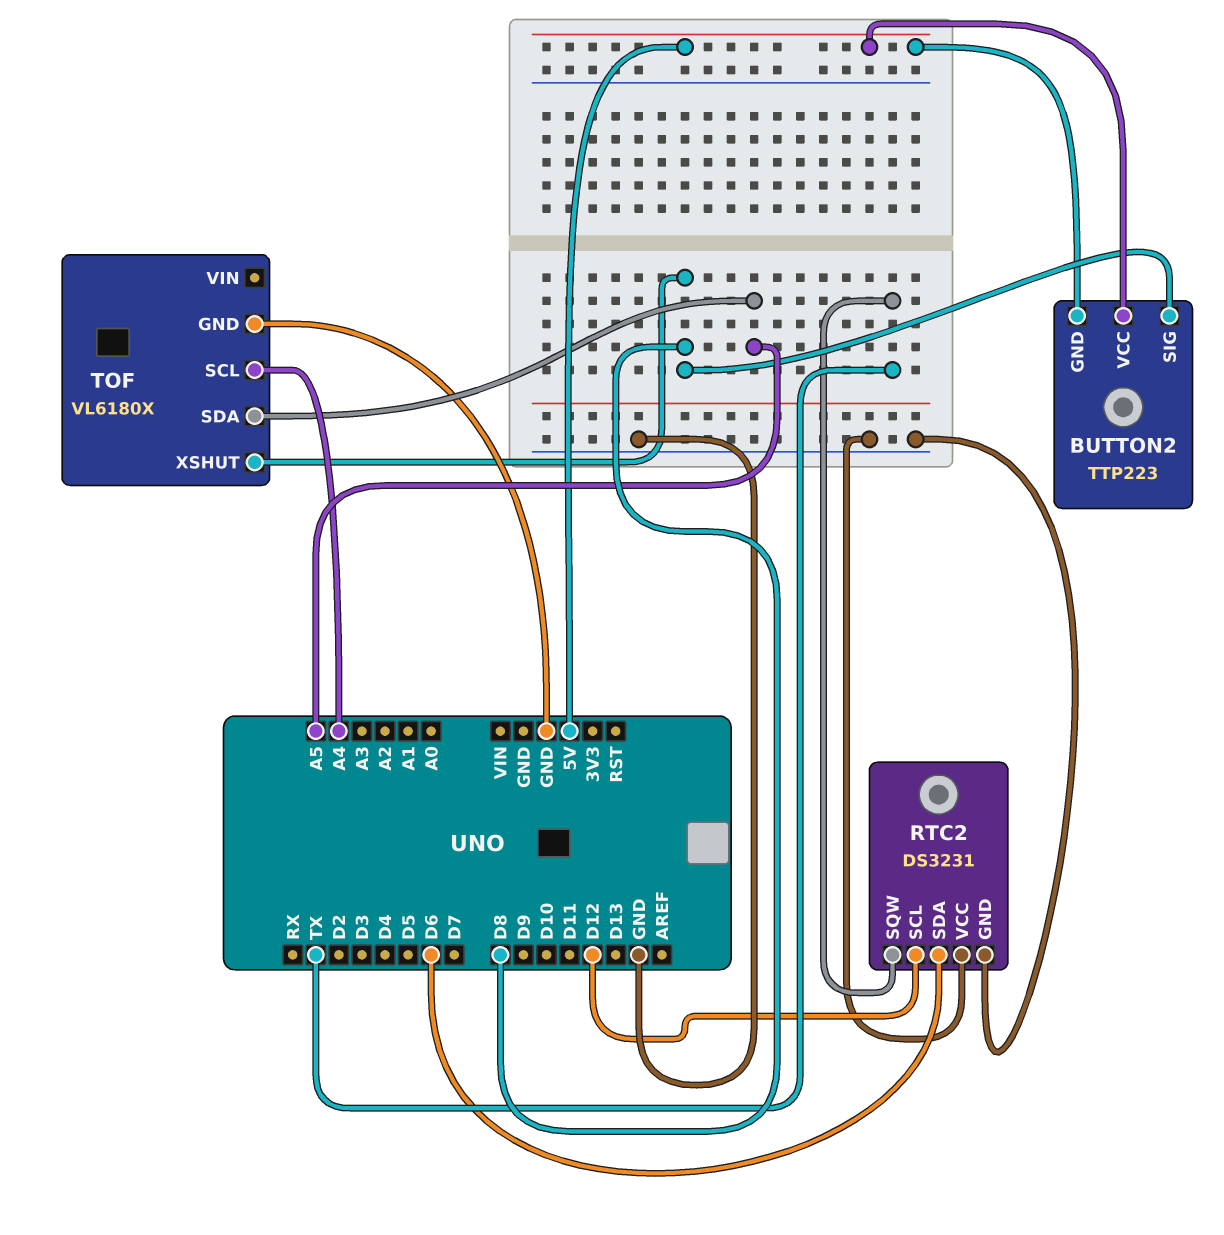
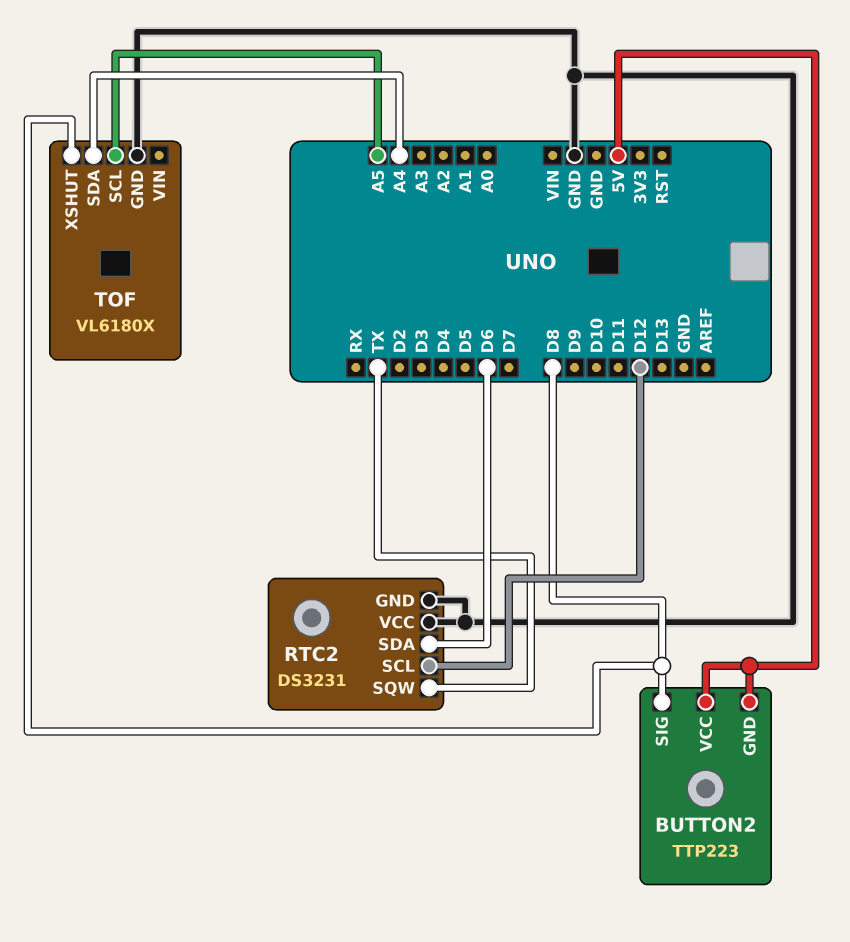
TOF pin SCL: A4 -> A5
TOF pin SDA: A5 -> A4

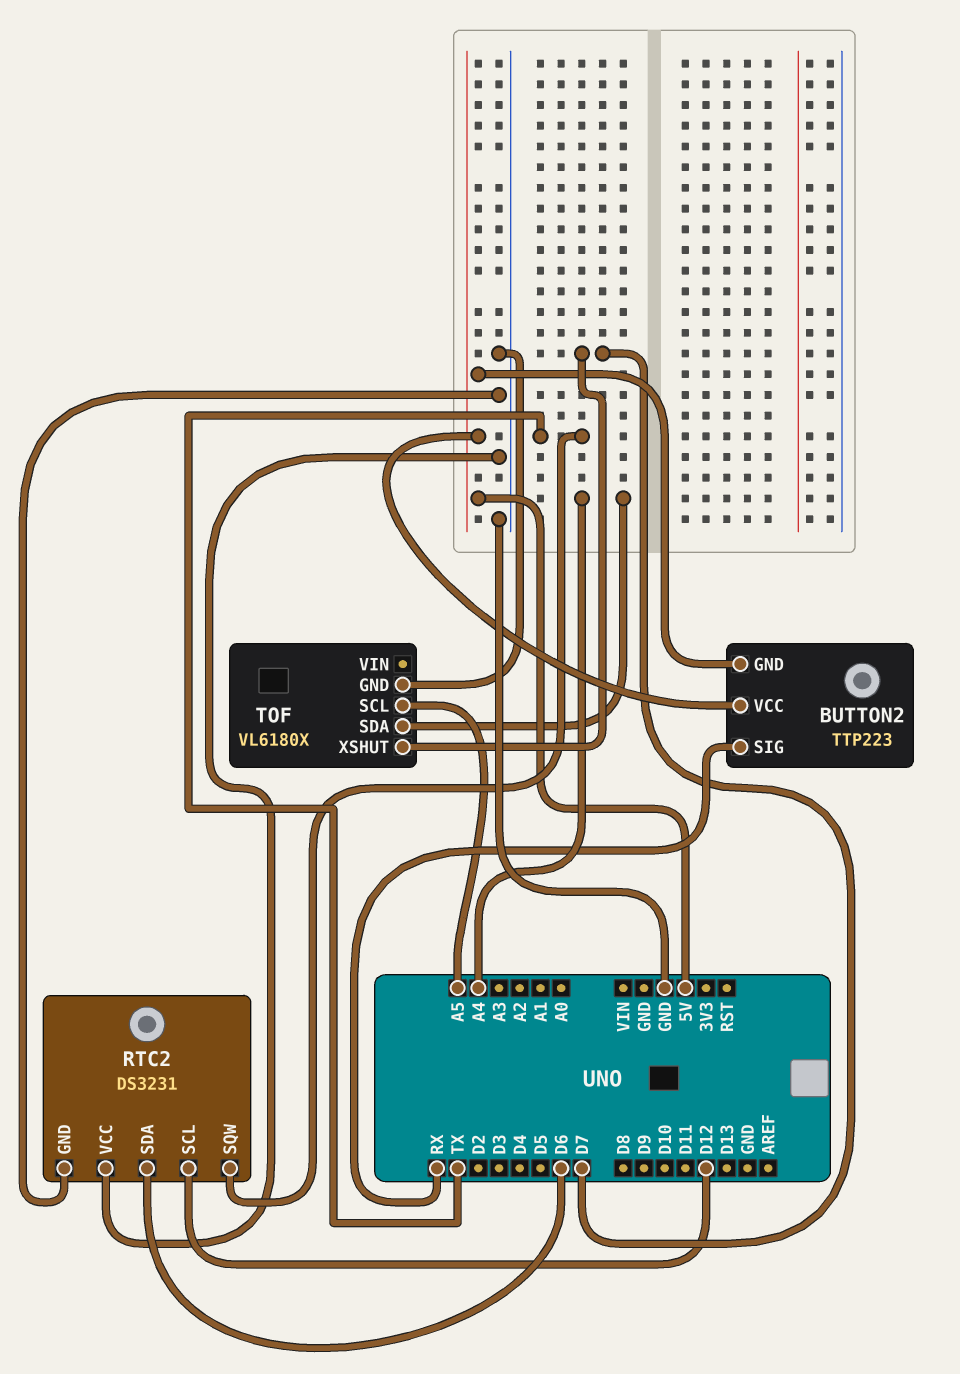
BUTTON2 pin SIG: D8 -> RX
TOF pin XSHUT: D8 -> D7

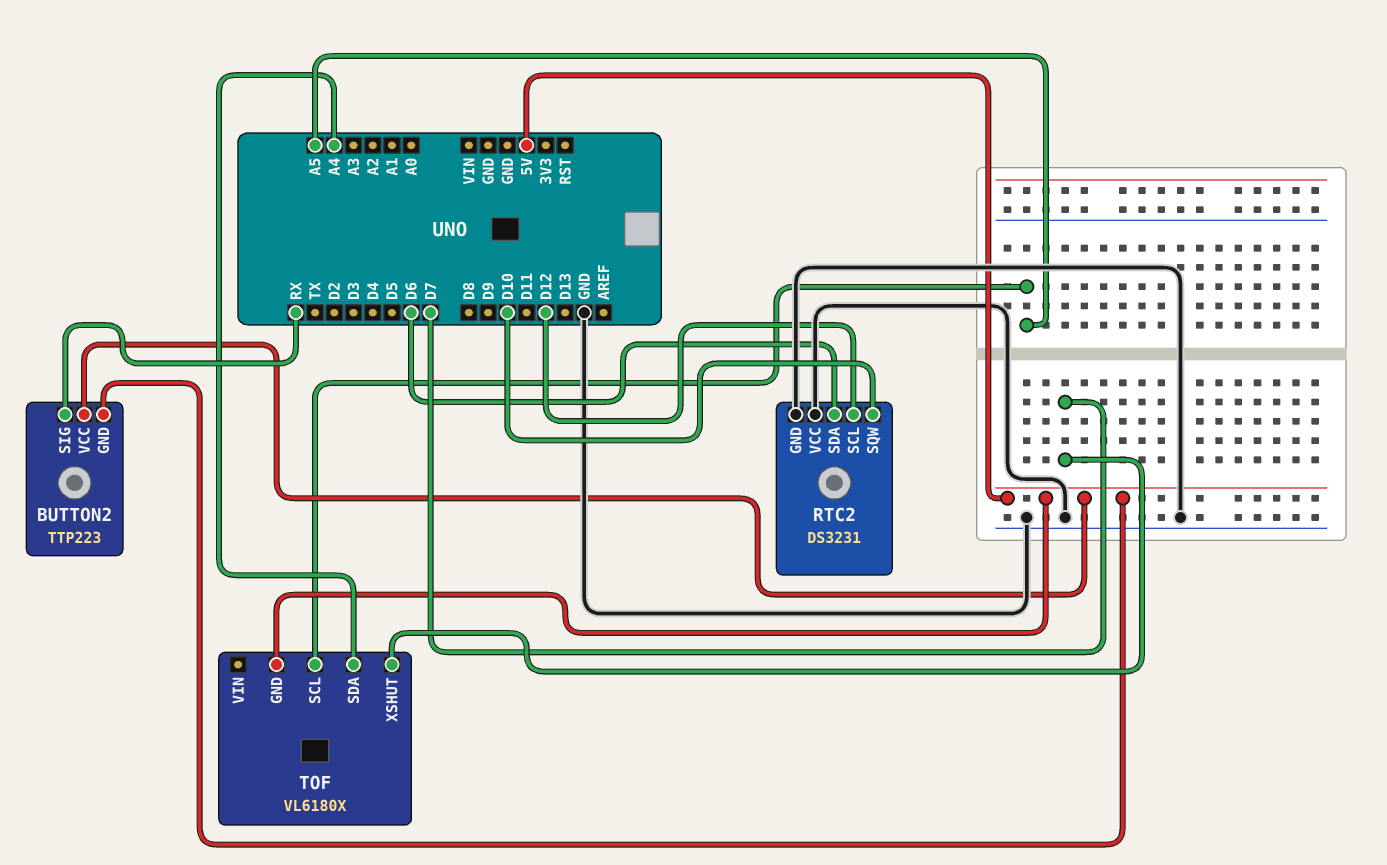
RTC2 pin SQW: TX -> D10
TOF pin GND: GND -> 5V

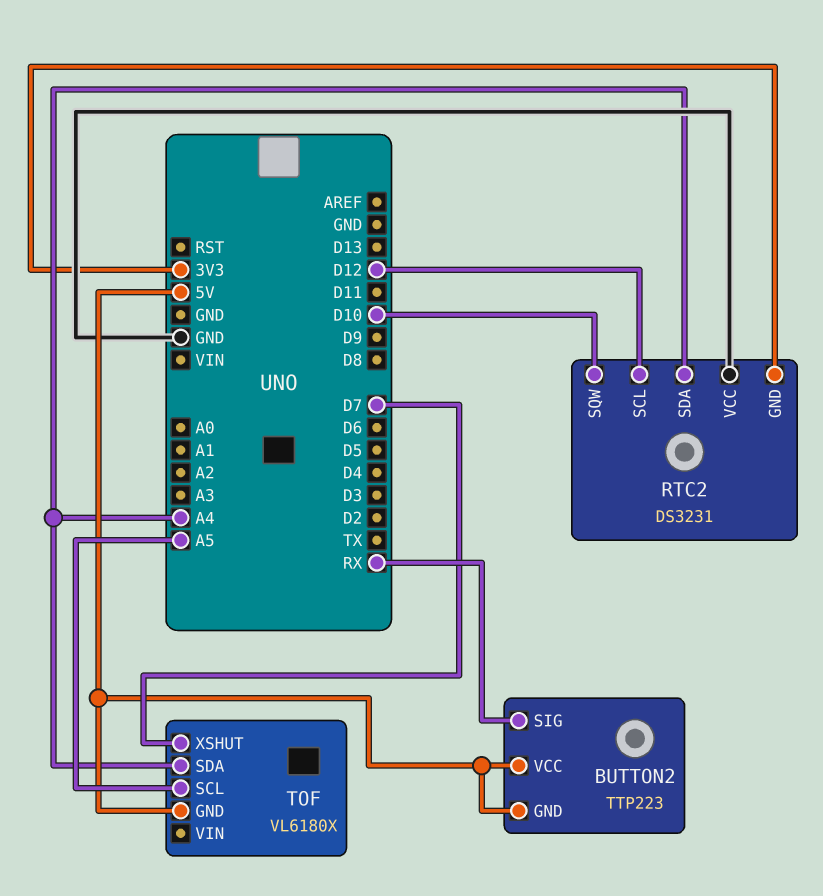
RTC2 pin GND: GND -> 3V3
RTC2 pin SDA: D6 -> A4

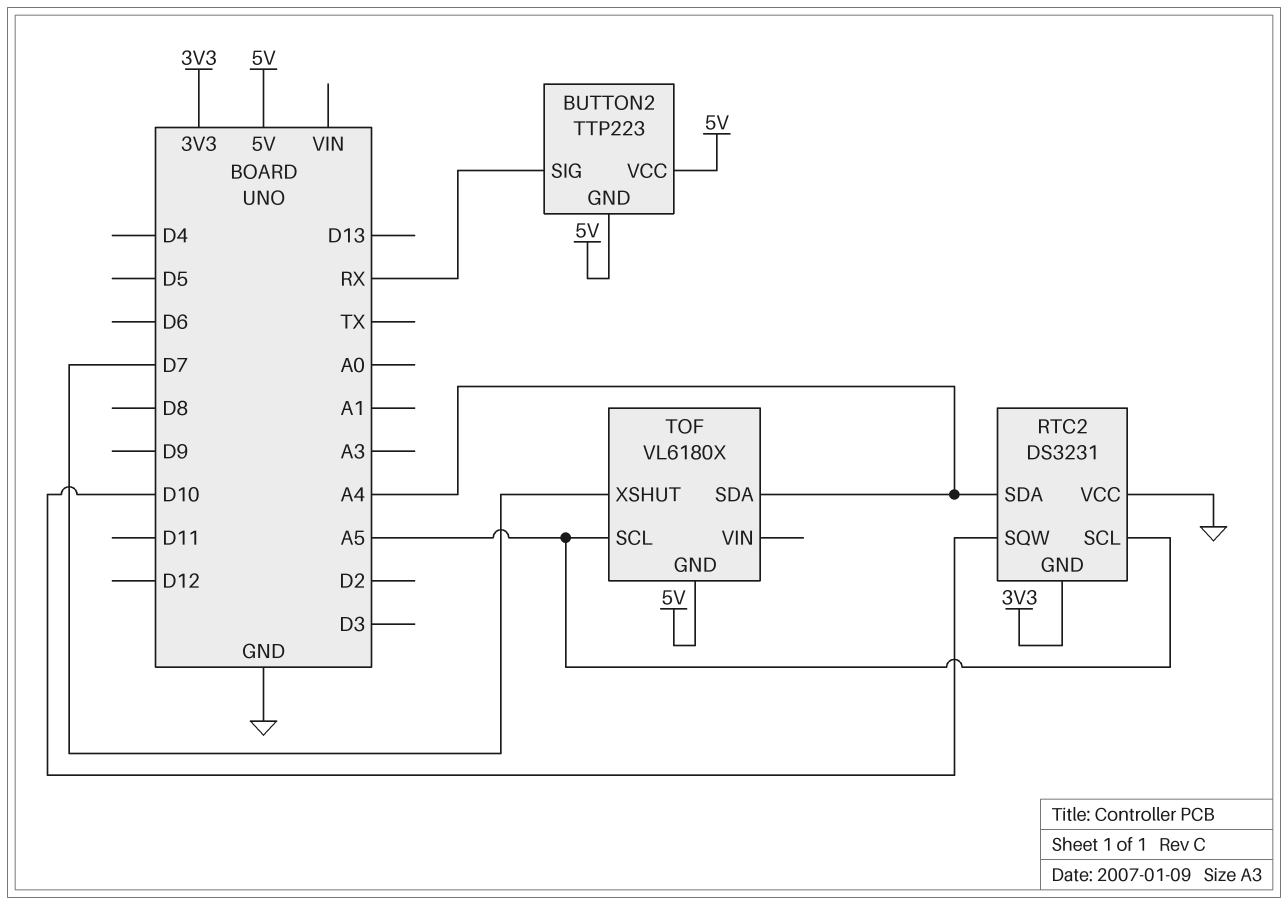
RTC2 pin SCL: D12 -> A5

